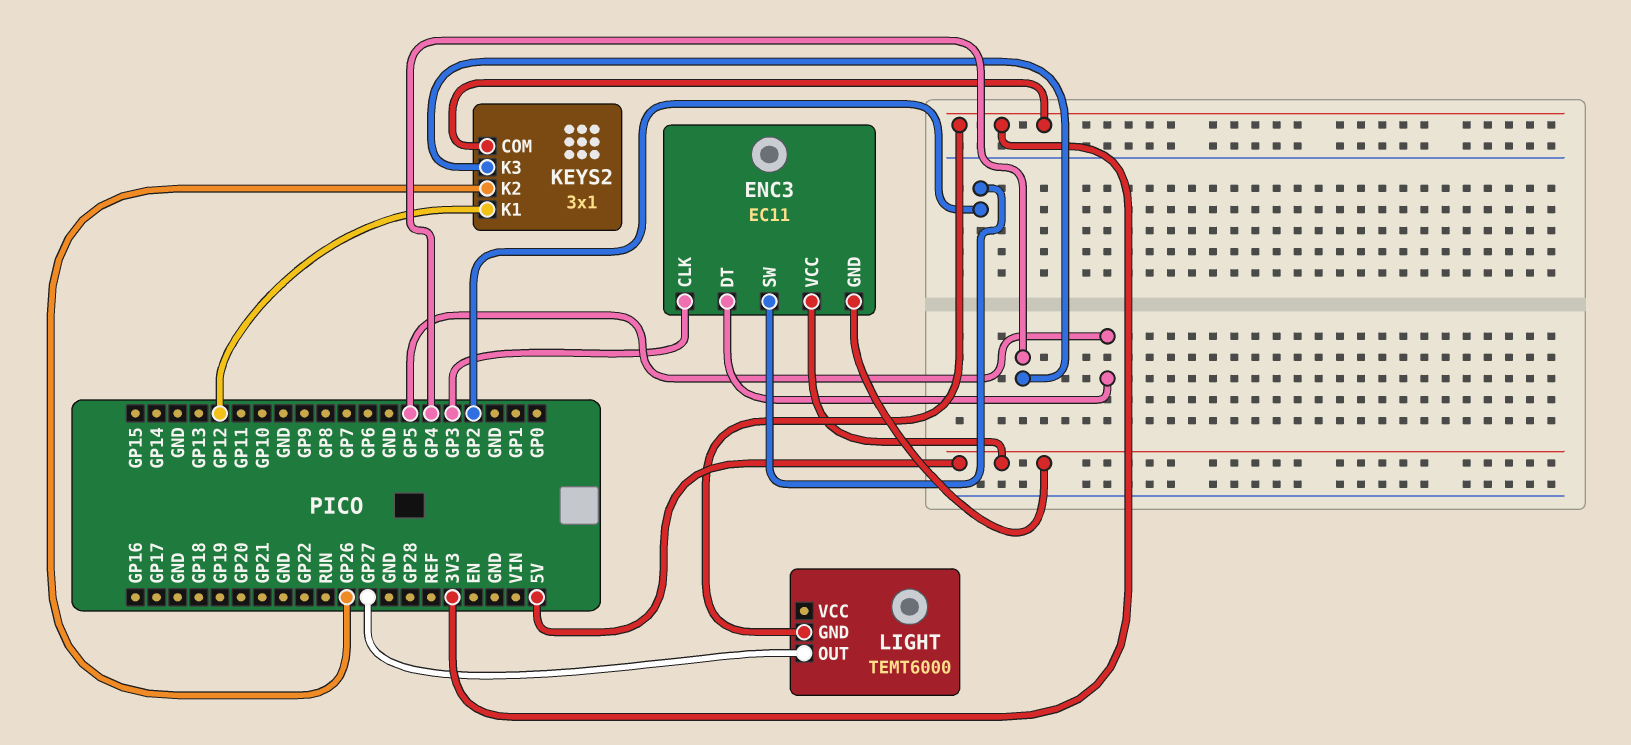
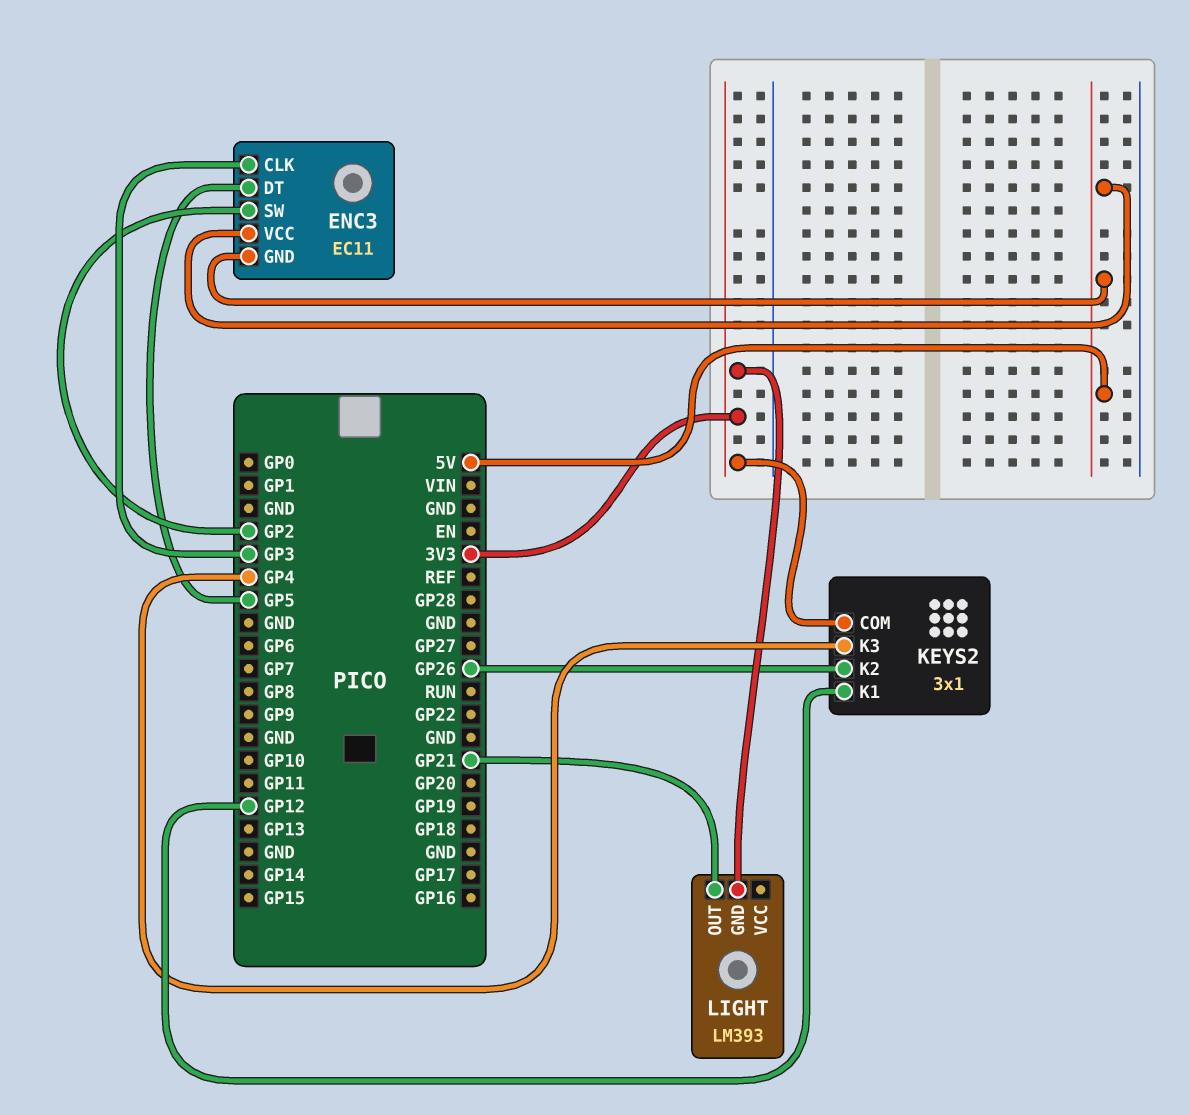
LIGHT: TEMT6000 -> LM393
LIGHT pin OUT: GP27 -> GP21

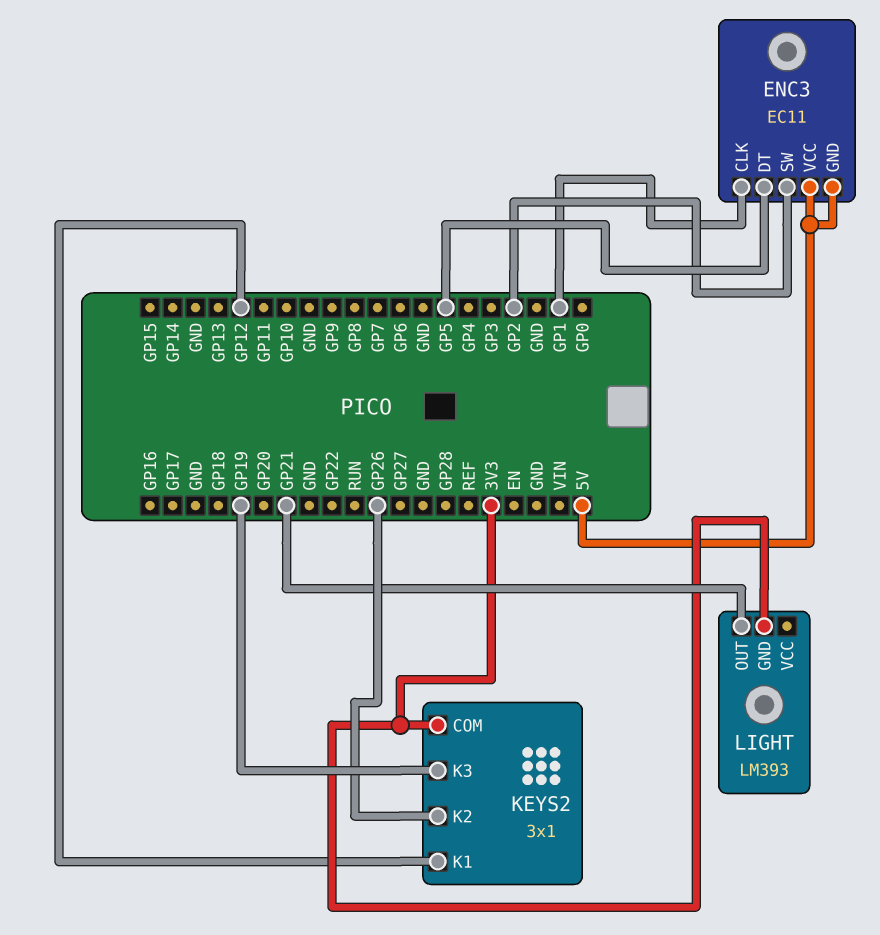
ENC3 pin CLK: GP3 -> GP1
KEYS2 pin K3: GP4 -> GP19

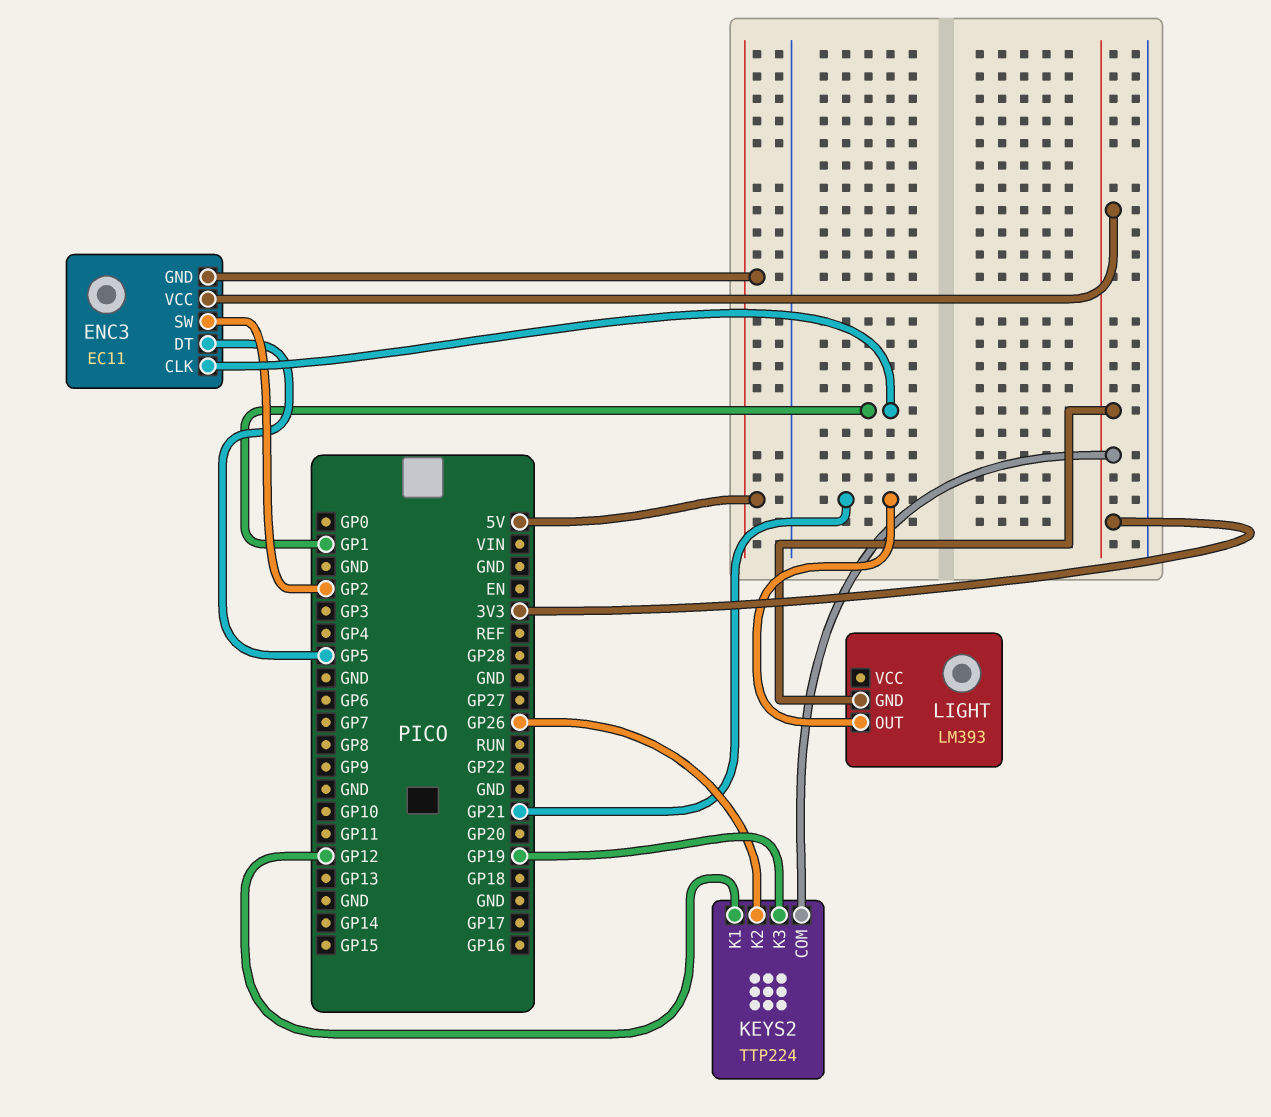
ENC3 pin VCC: 5V -> 3V3
KEYS2: 3x1 -> TTP224

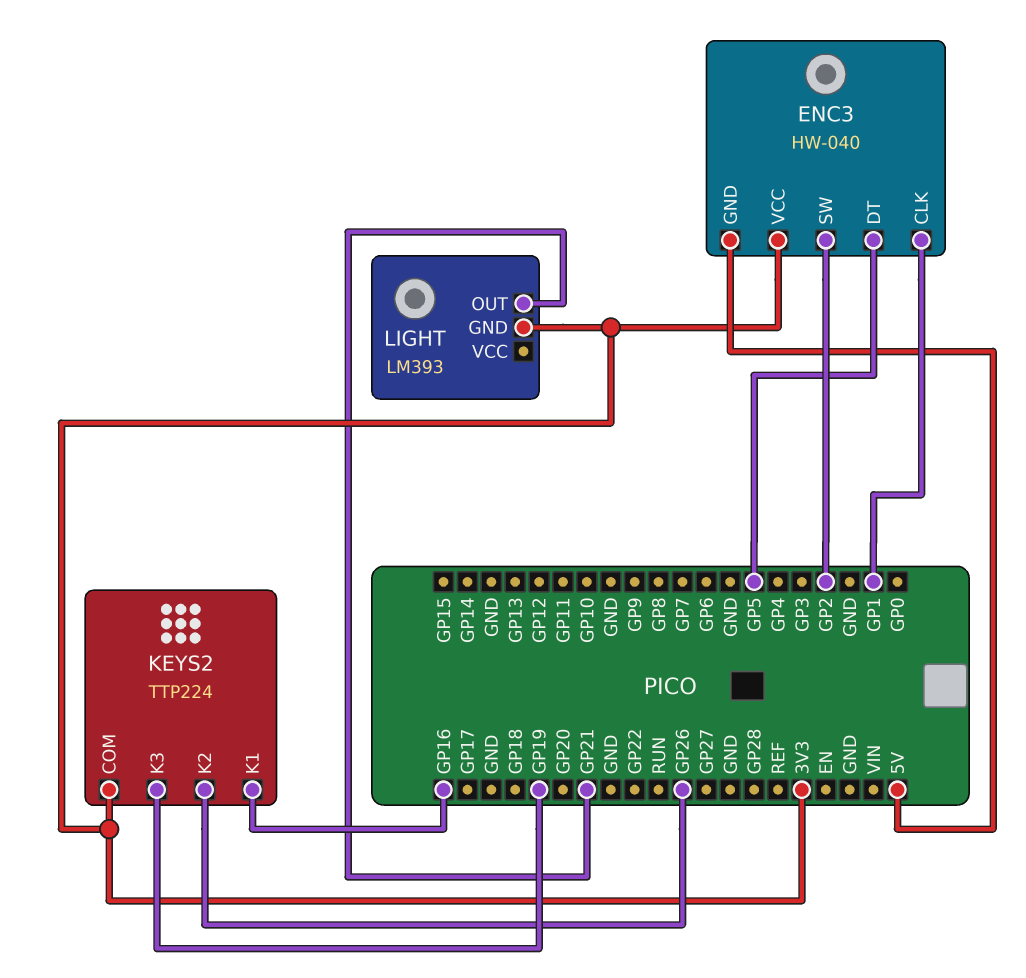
ENC3: EC11 -> HW-040
KEYS2 pin K1: GP12 -> GP16

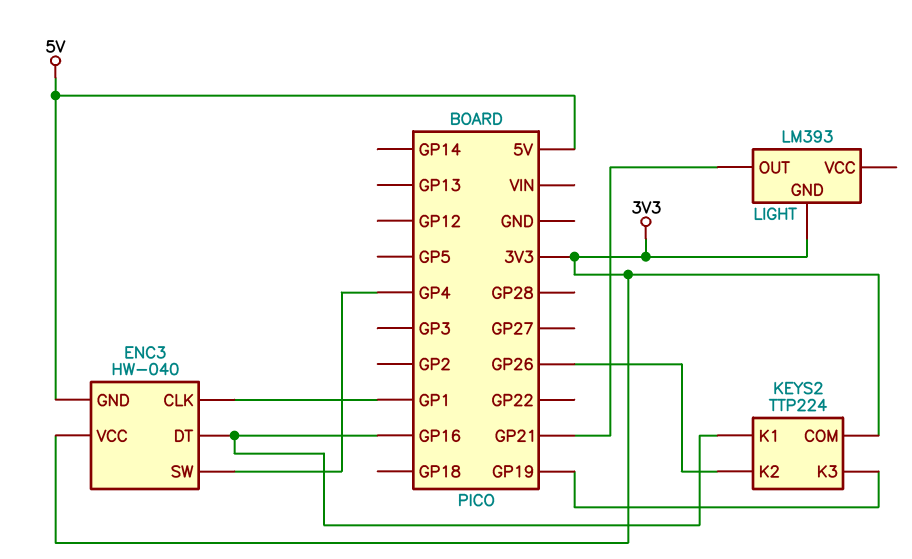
ENC3 pin DT: GP5 -> GP16
ENC3 pin SW: GP2 -> GP4

